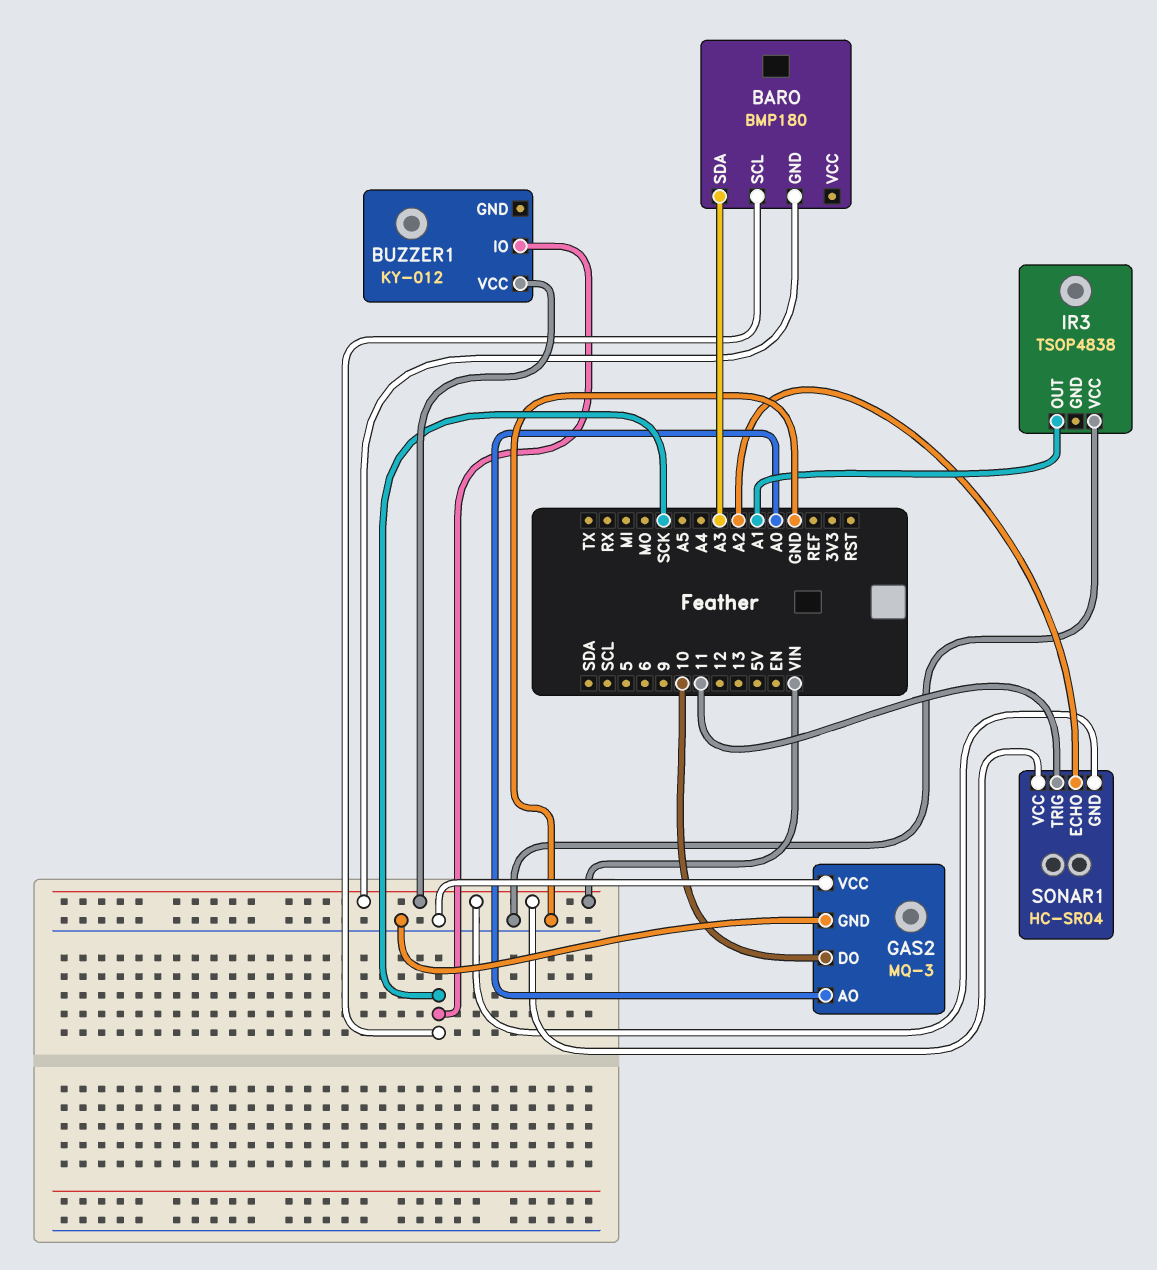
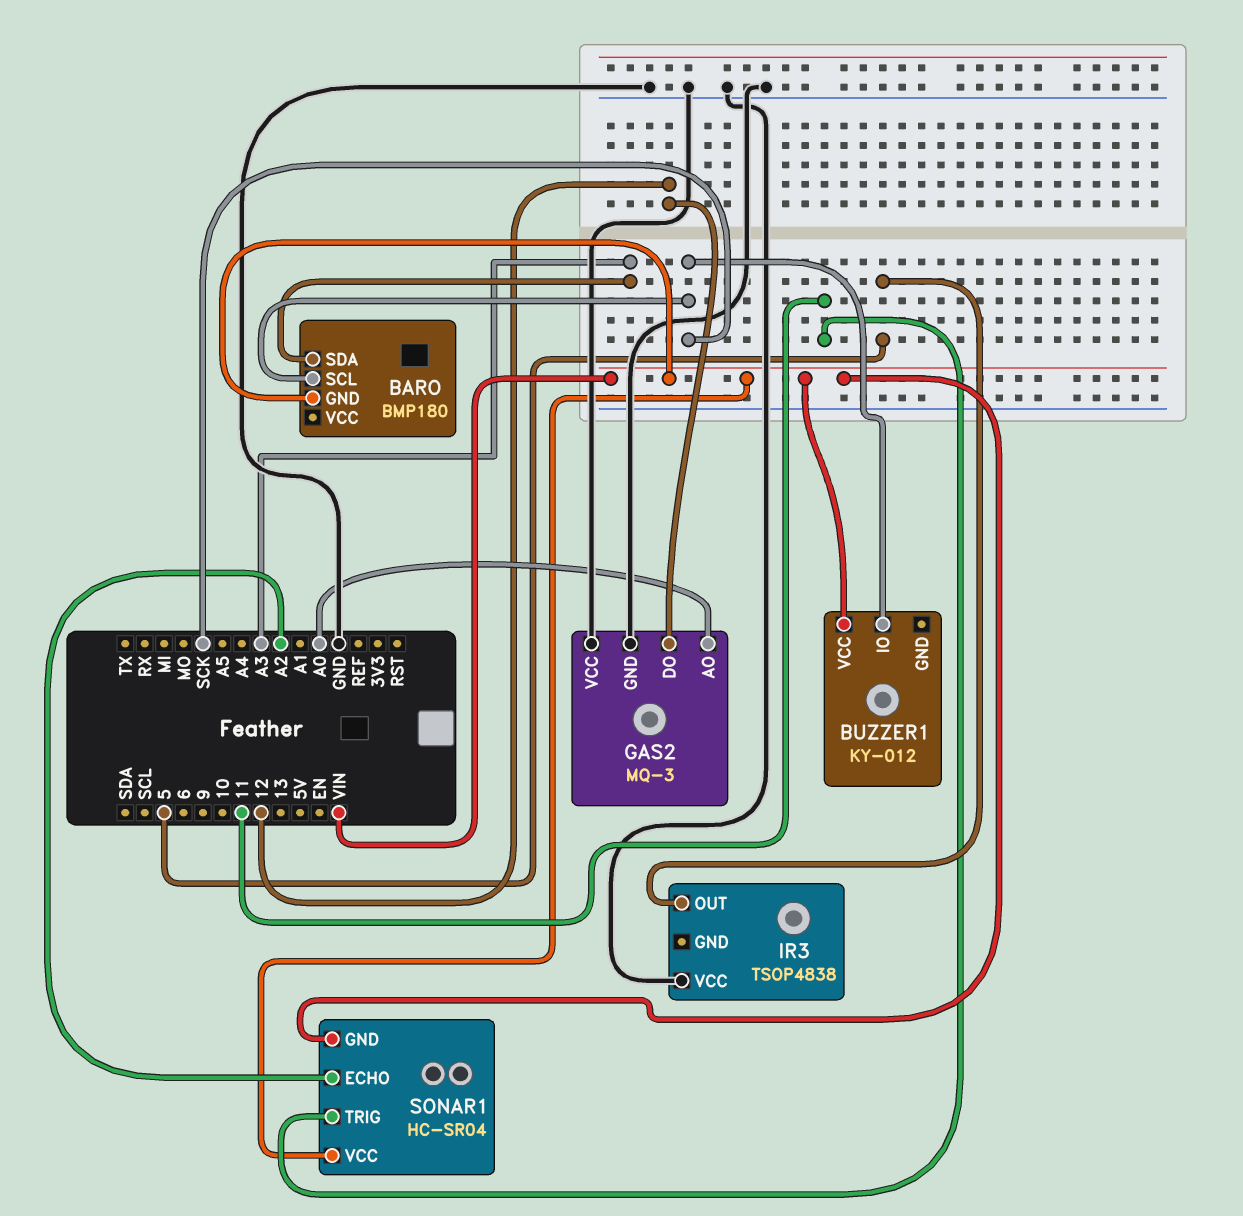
GAS2 pin DO: 10 -> 12
IR3 pin OUT: A1 -> 5

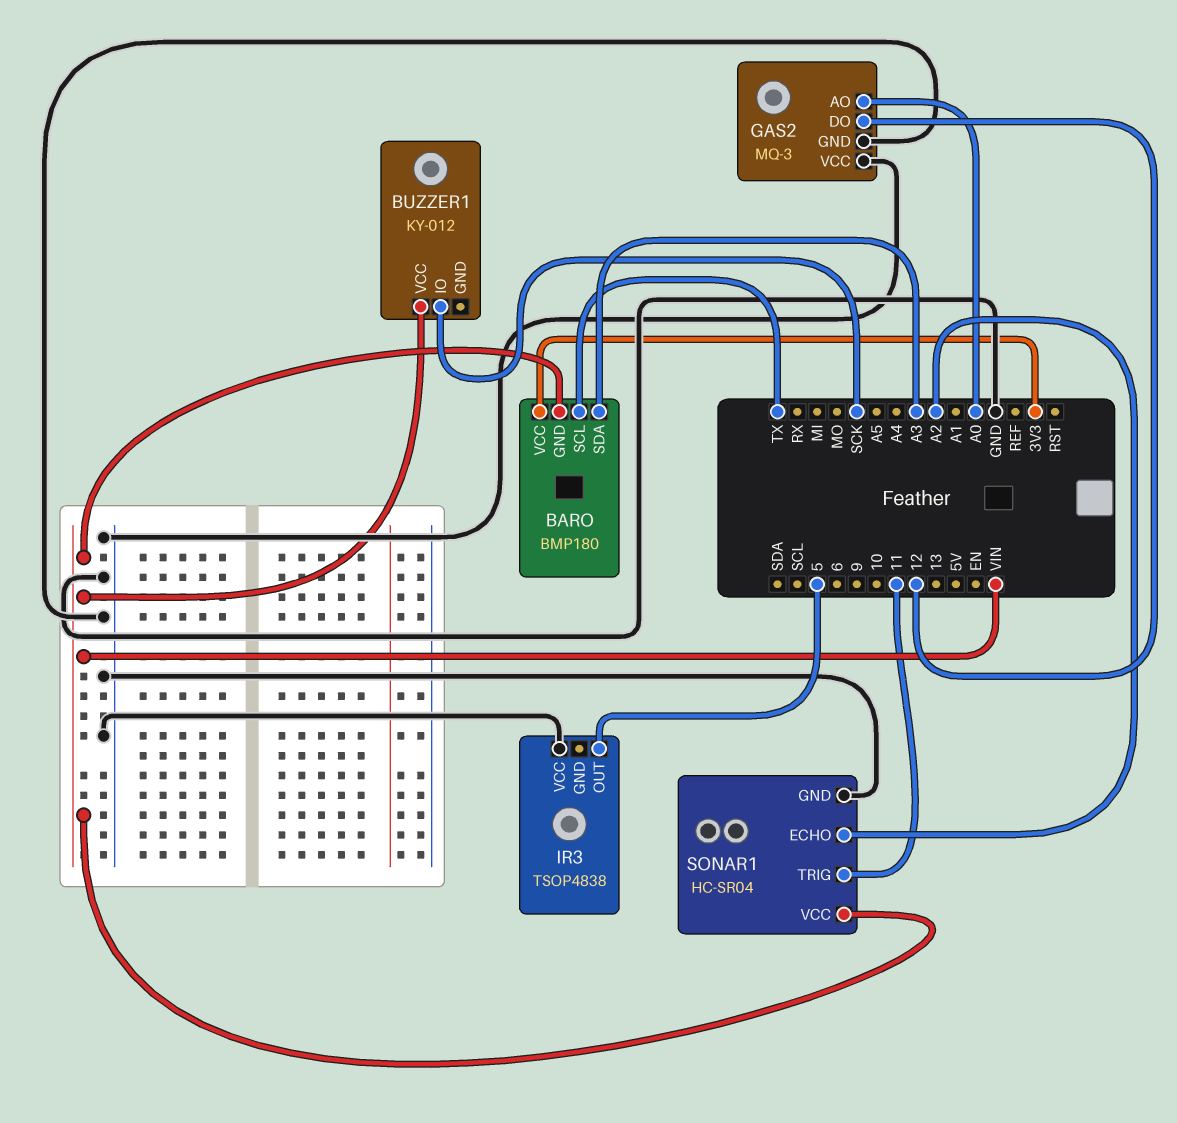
BARO pin SCL: SCK -> TX
BARO pin VCC: none -> 3V3
SONAR1 pin GND: VIN -> GND

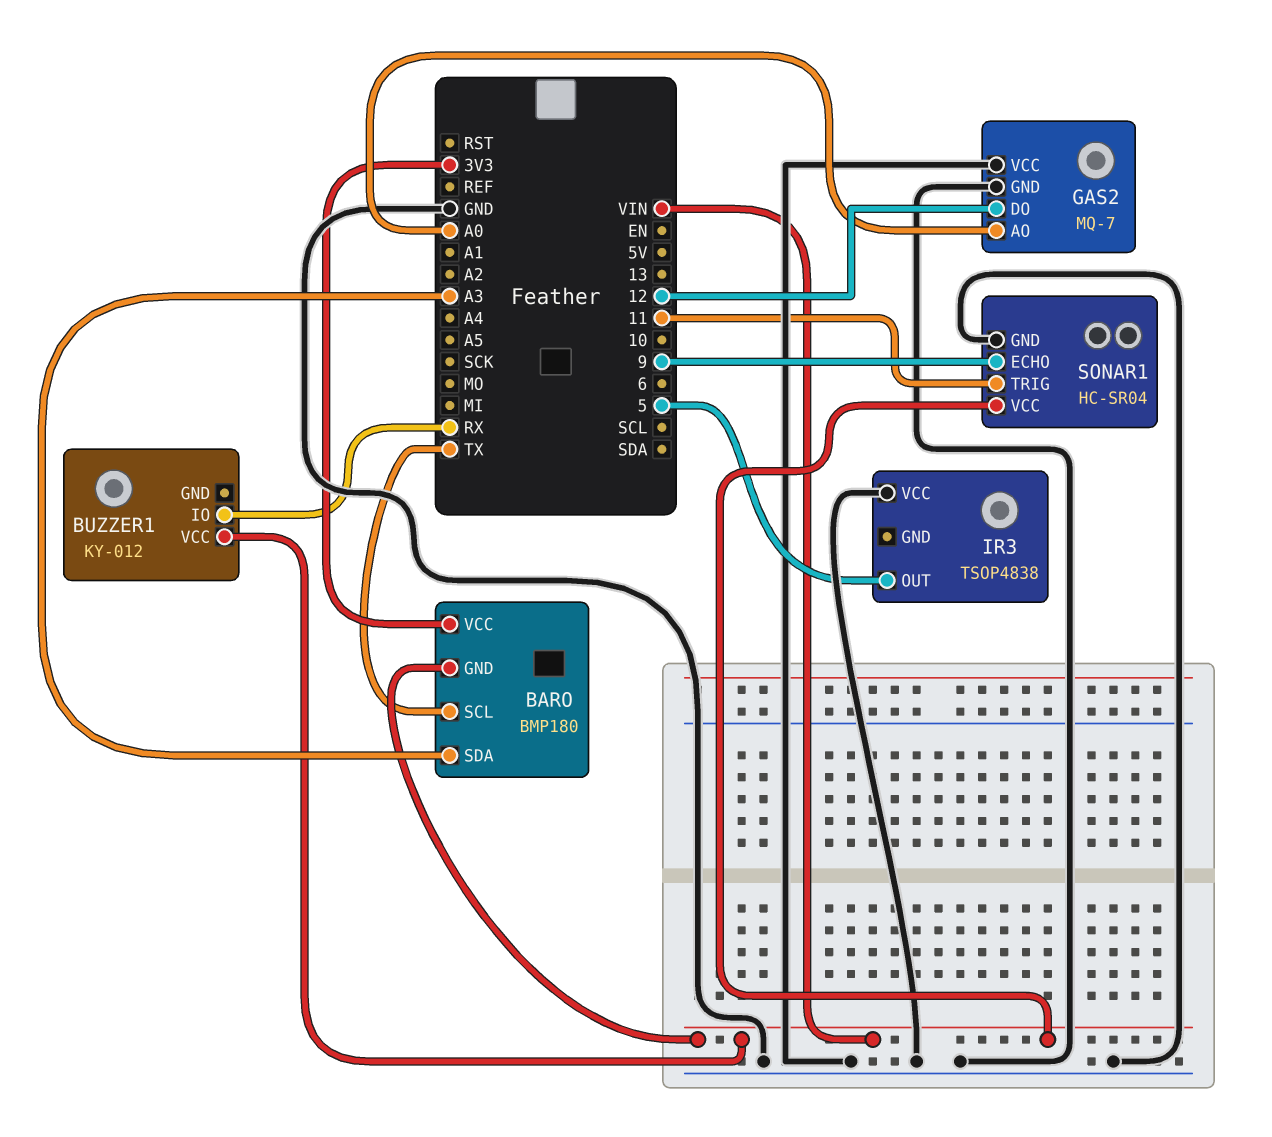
BUZZER1 pin IO: SCK -> RX
GAS2: MQ-3 -> MQ-7
SONAR1 pin ECHO: A2 -> 9

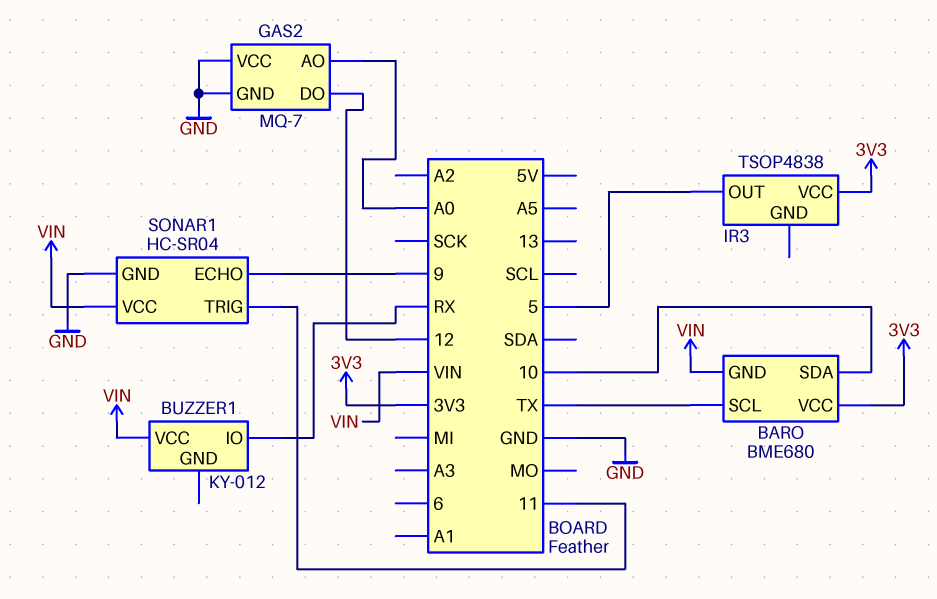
BARO: BMP180 -> BME680
BARO pin SDA: A3 -> 10
IR3 pin VCC: GND -> 3V3

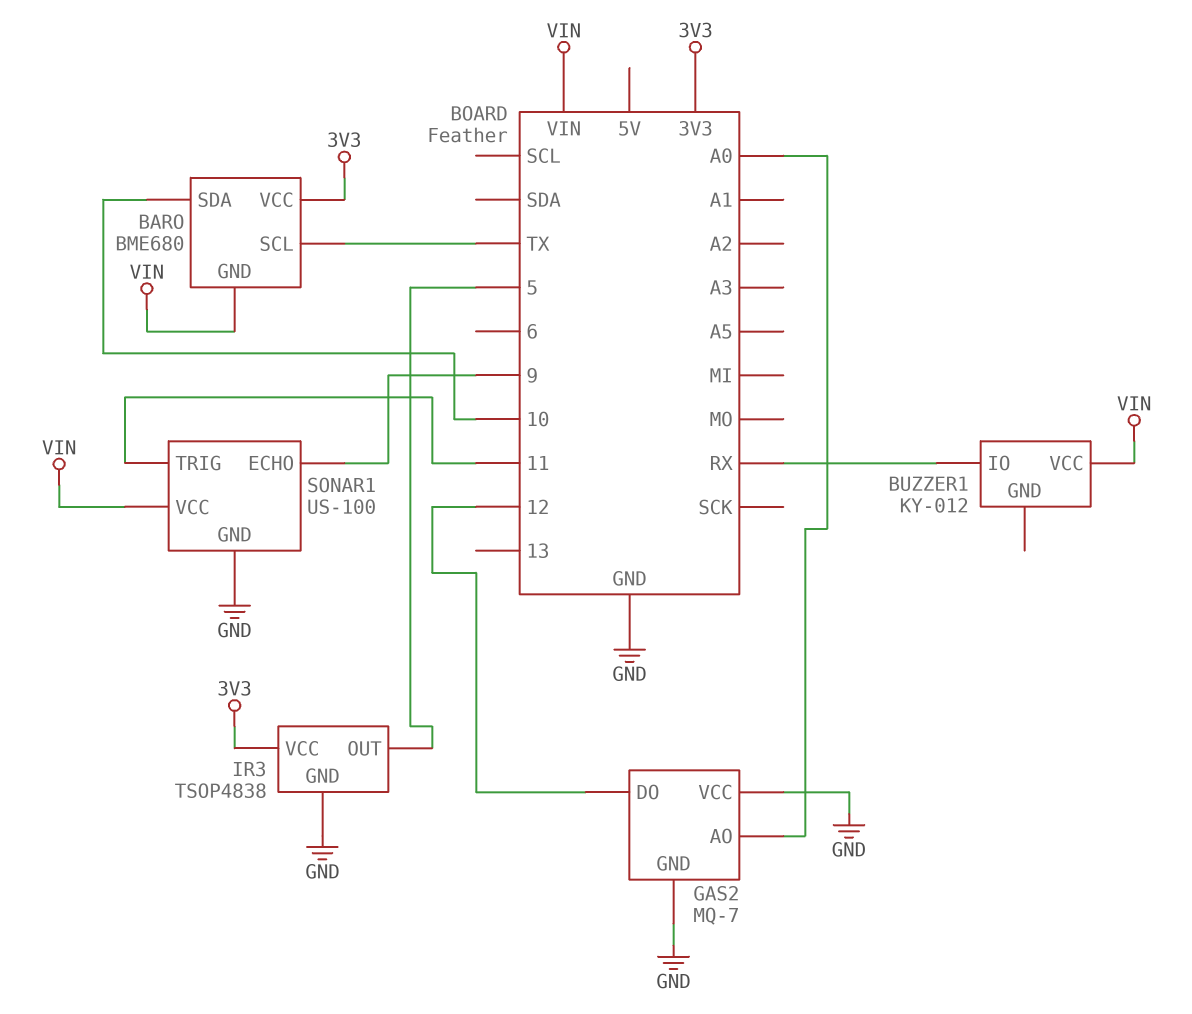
IR3 pin GND: none -> GND
SONAR1: HC-SR04 -> US-100

